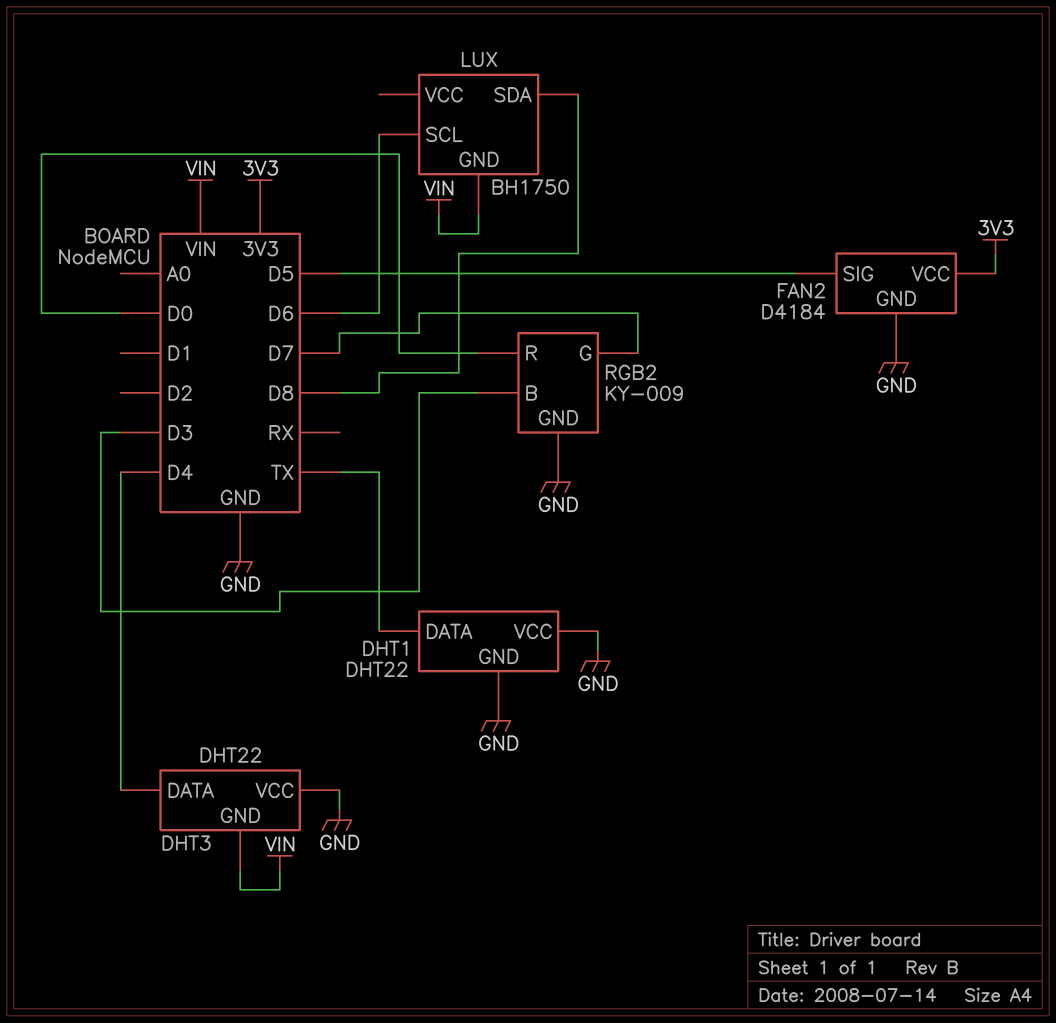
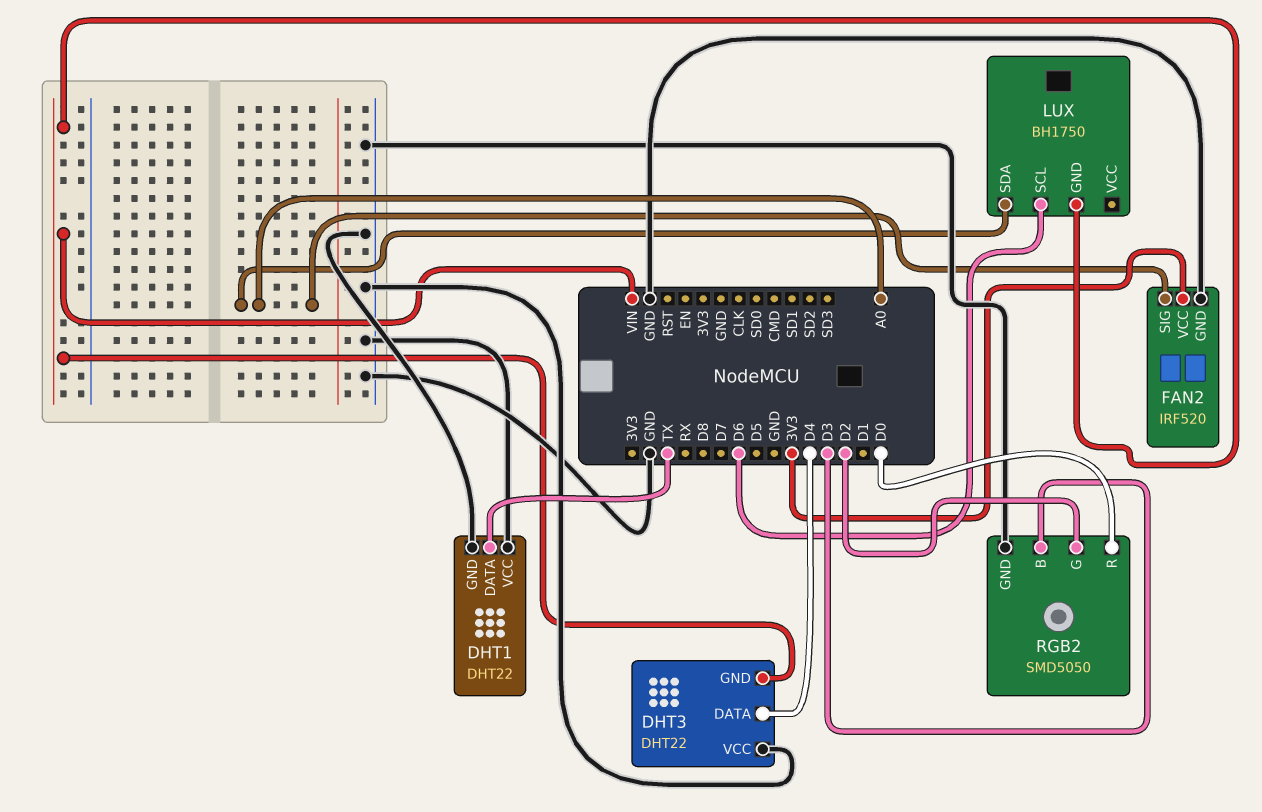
FAN2: D4184 -> IRF520
FAN2 pin SIG: D5 -> A0
LUX pin SDA: D8 -> A0
RGB2: KY-009 -> SMD5050
RGB2 pin G: D7 -> D2

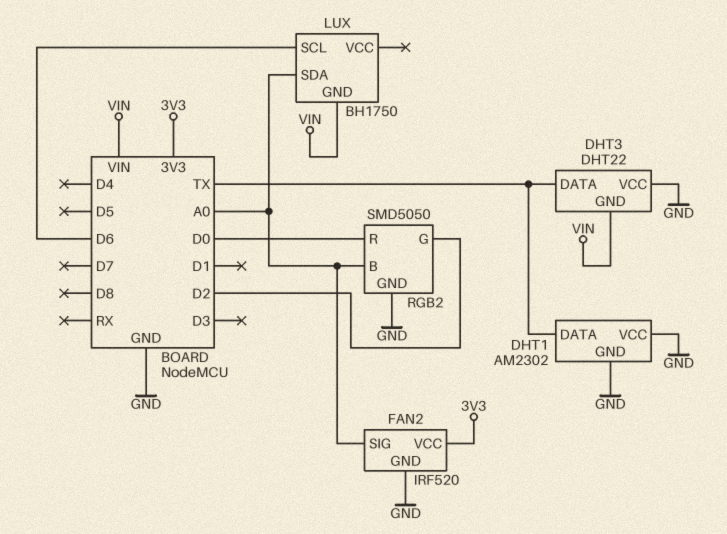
DHT1: DHT22 -> AM2302
DHT3 pin DATA: D4 -> TX
RGB2 pin B: D3 -> A0

